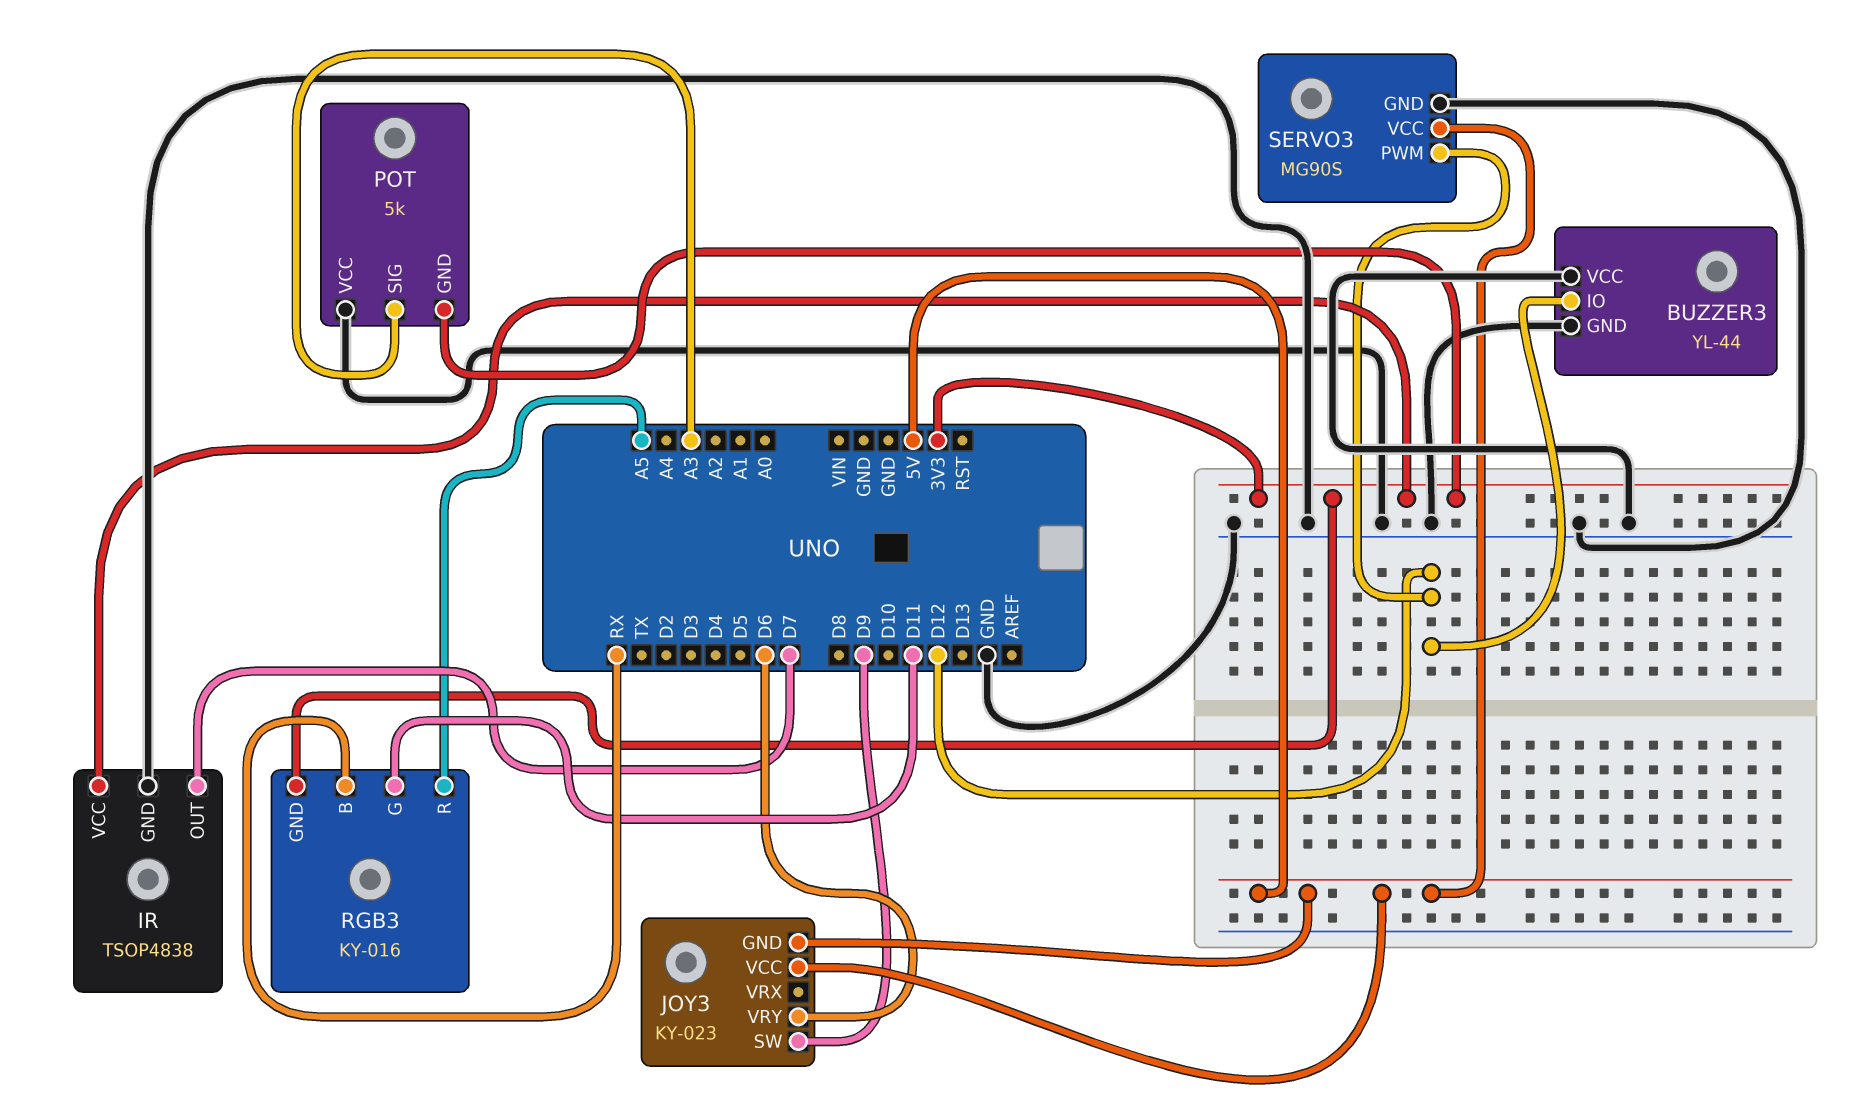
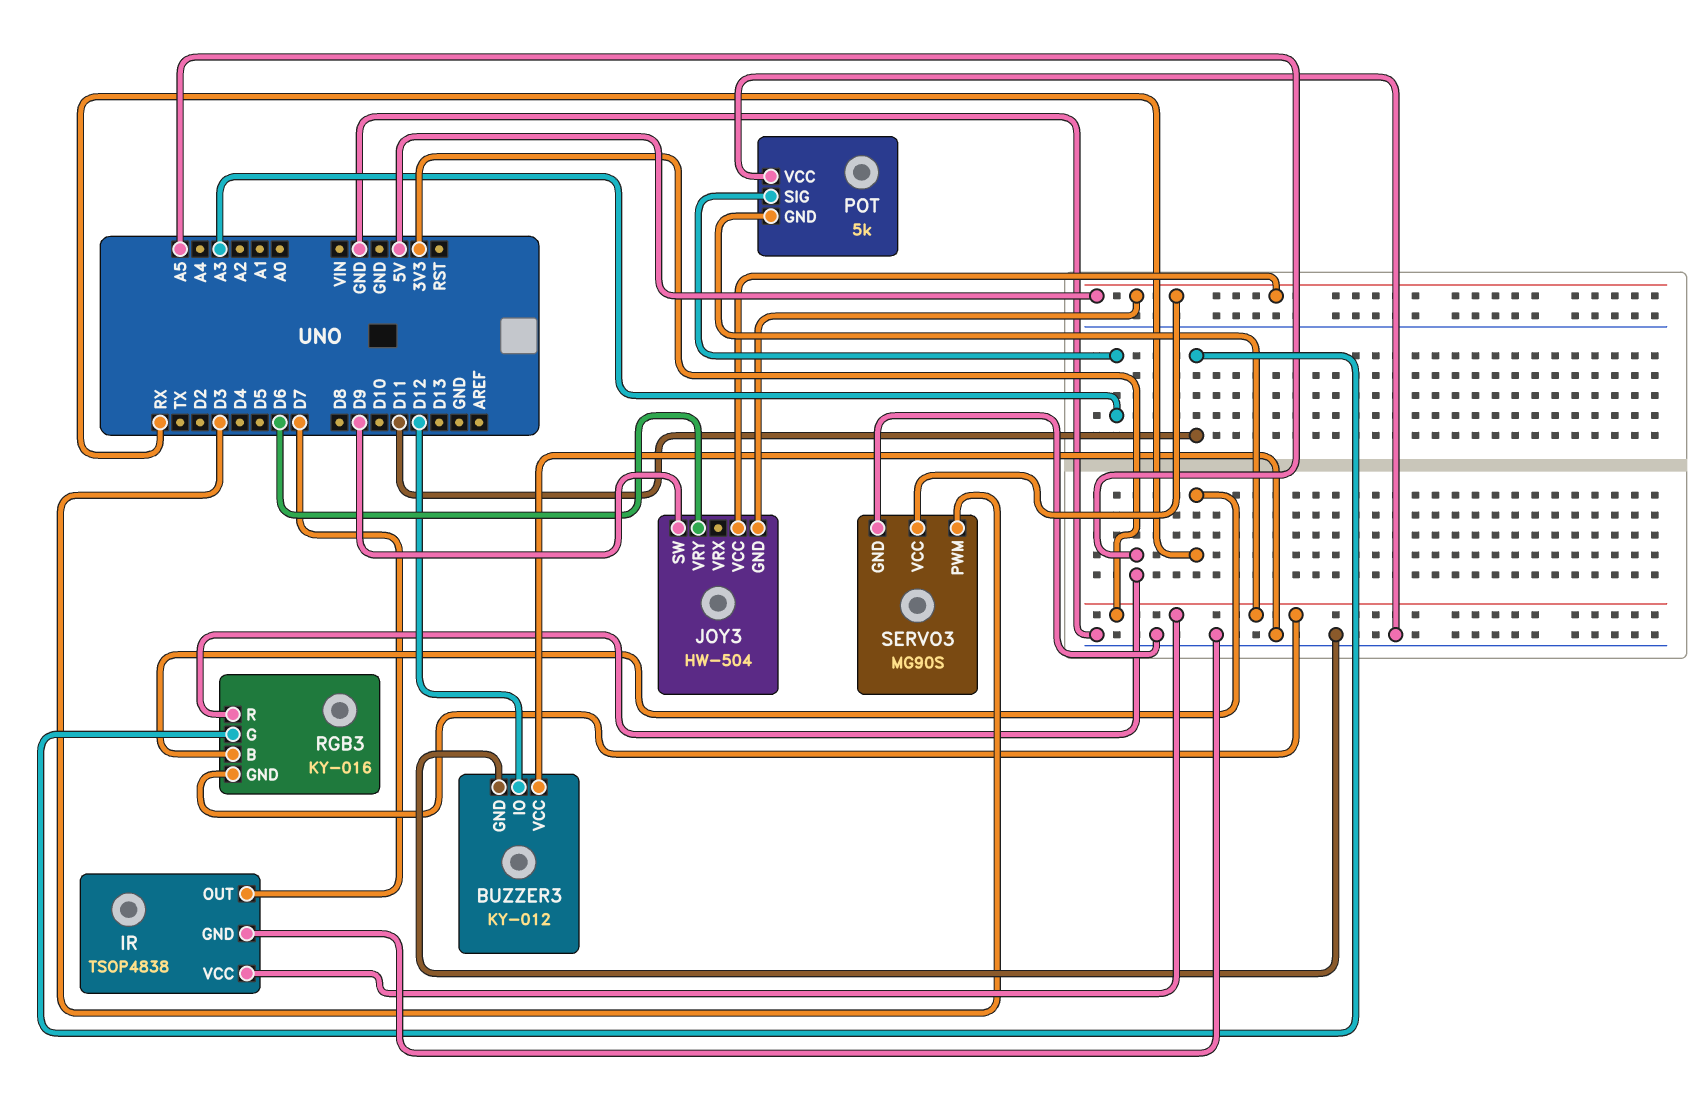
BUZZER3: YL-44 -> KY-012
JOY3: KY-023 -> HW-504
SERVO3 pin PWM: D12 -> D3

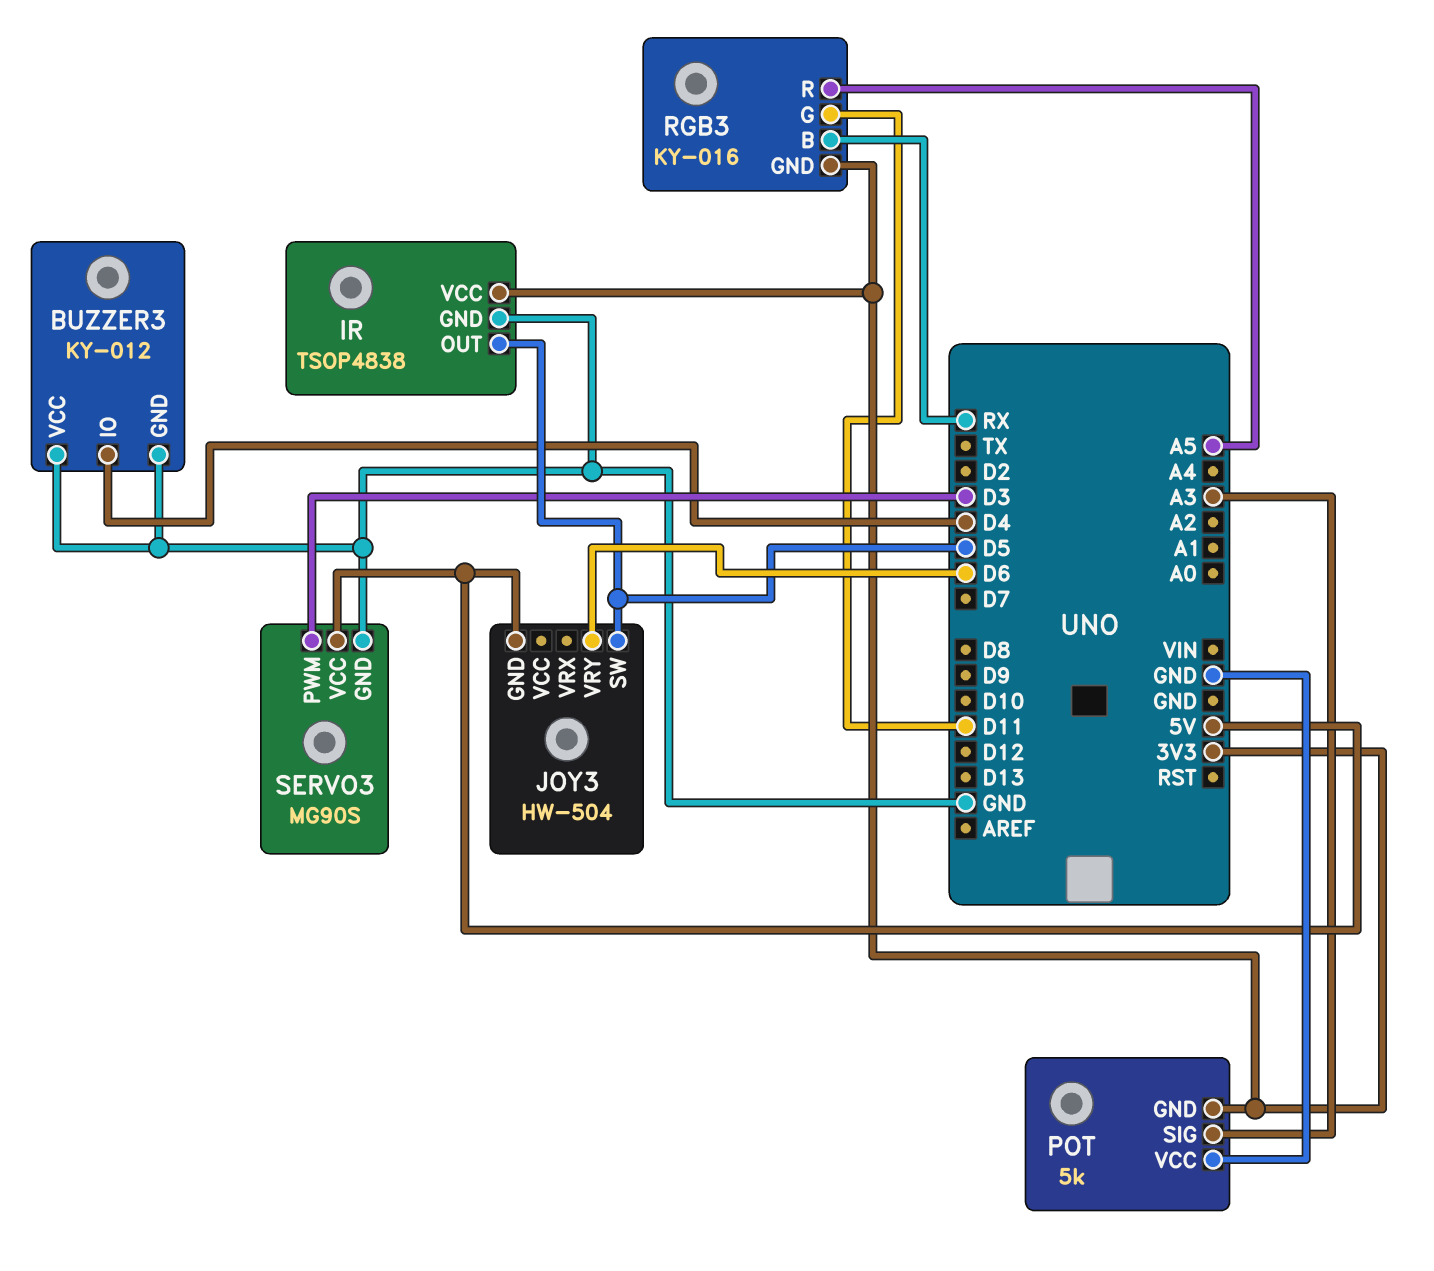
BUZZER3 pin IO: D12 -> D4
IR pin OUT: D7 -> D5
JOY3 pin SW: D9 -> D5
JOY3 pin VCC: 5V -> none

